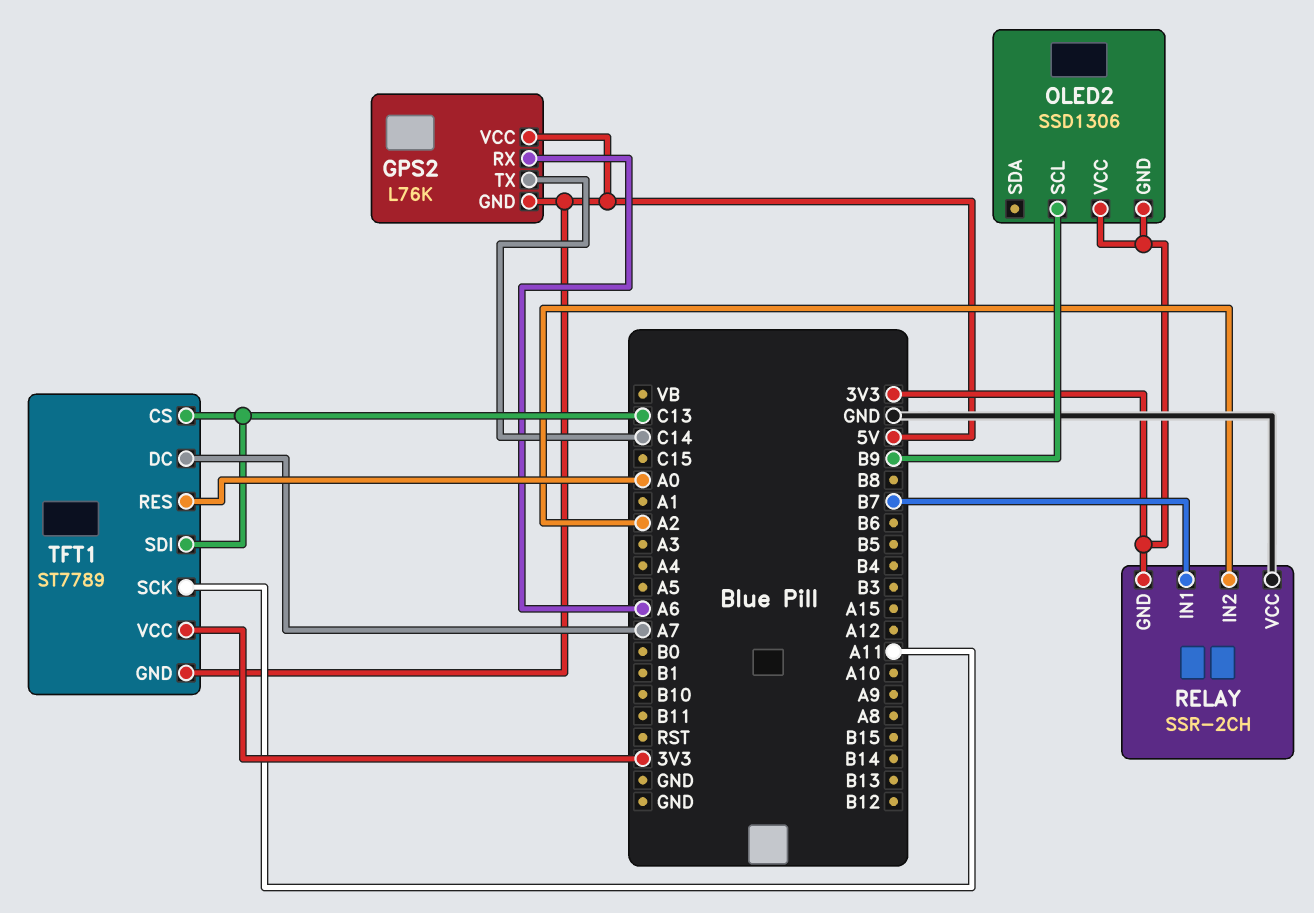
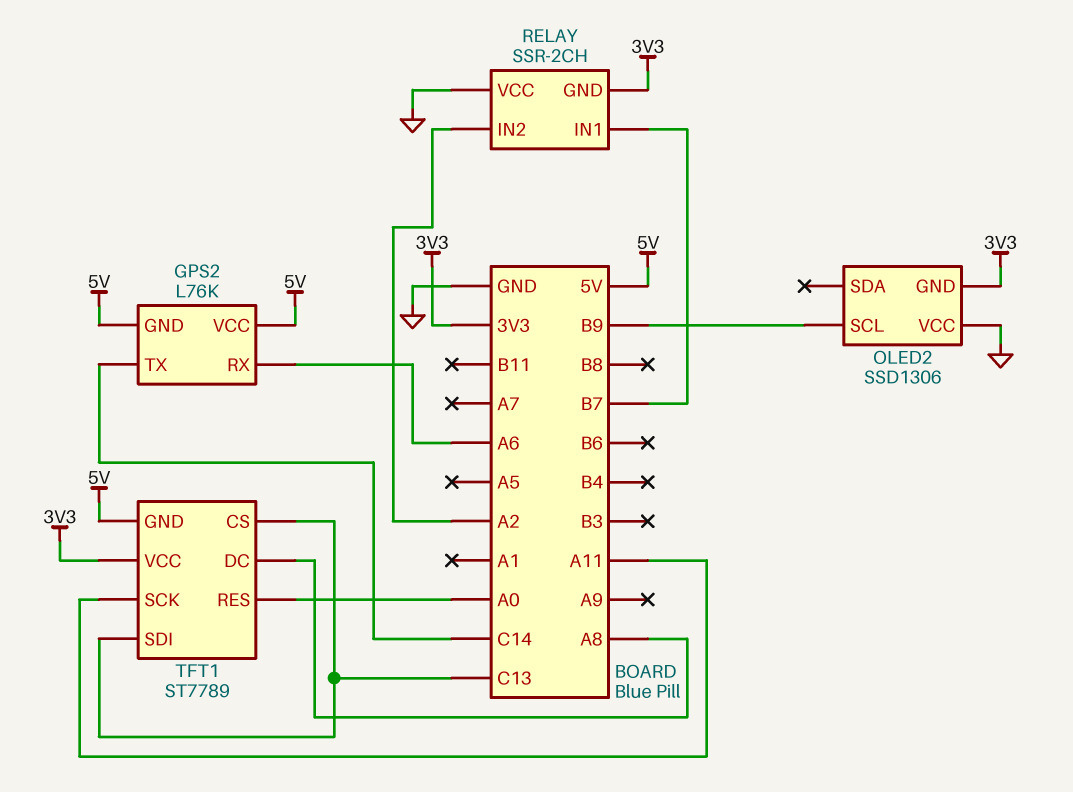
OLED2 pin VCC: 3V3 -> GND
TFT1 pin DC: A7 -> A8

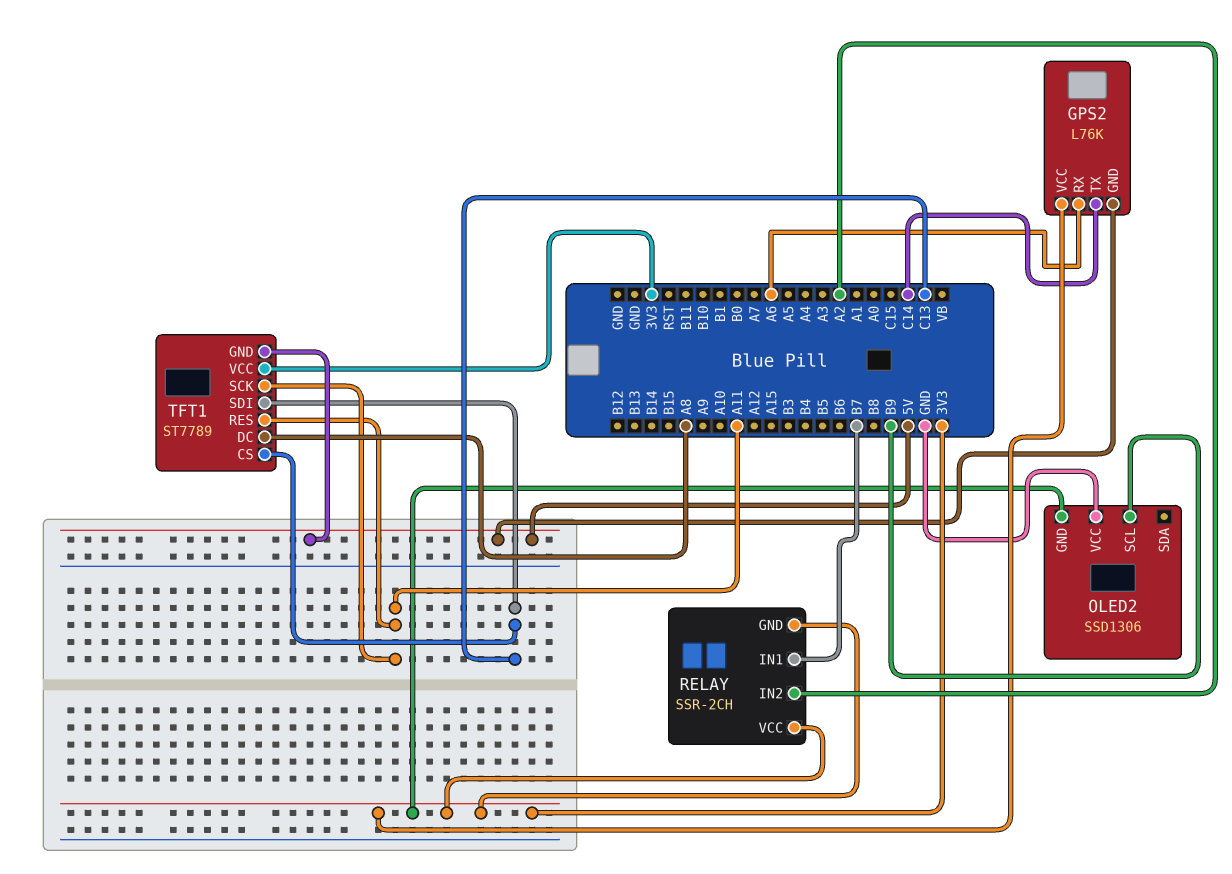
GPS2 pin VCC: 5V -> 3V3
RELAY pin VCC: GND -> 3V3
TFT1 pin RES: A0 -> A11

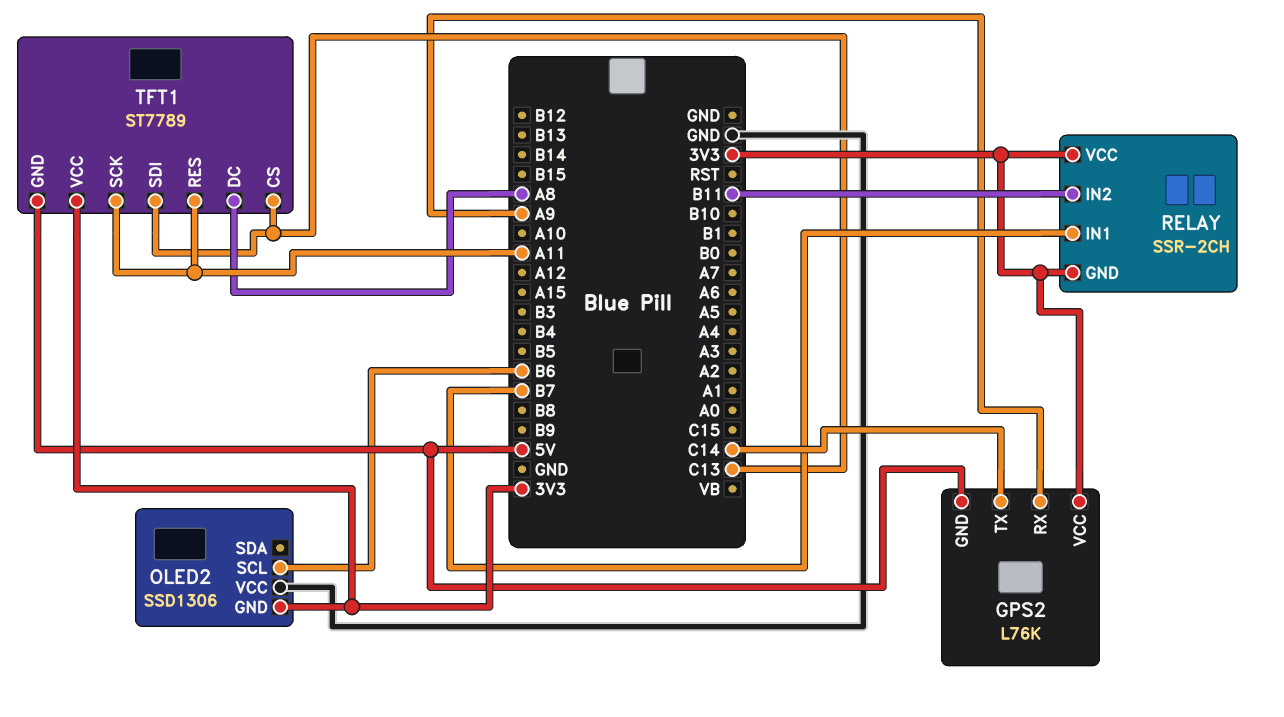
GPS2 pin RX: A6 -> A9
OLED2 pin SCL: B9 -> B6
RELAY pin IN2: A2 -> B11

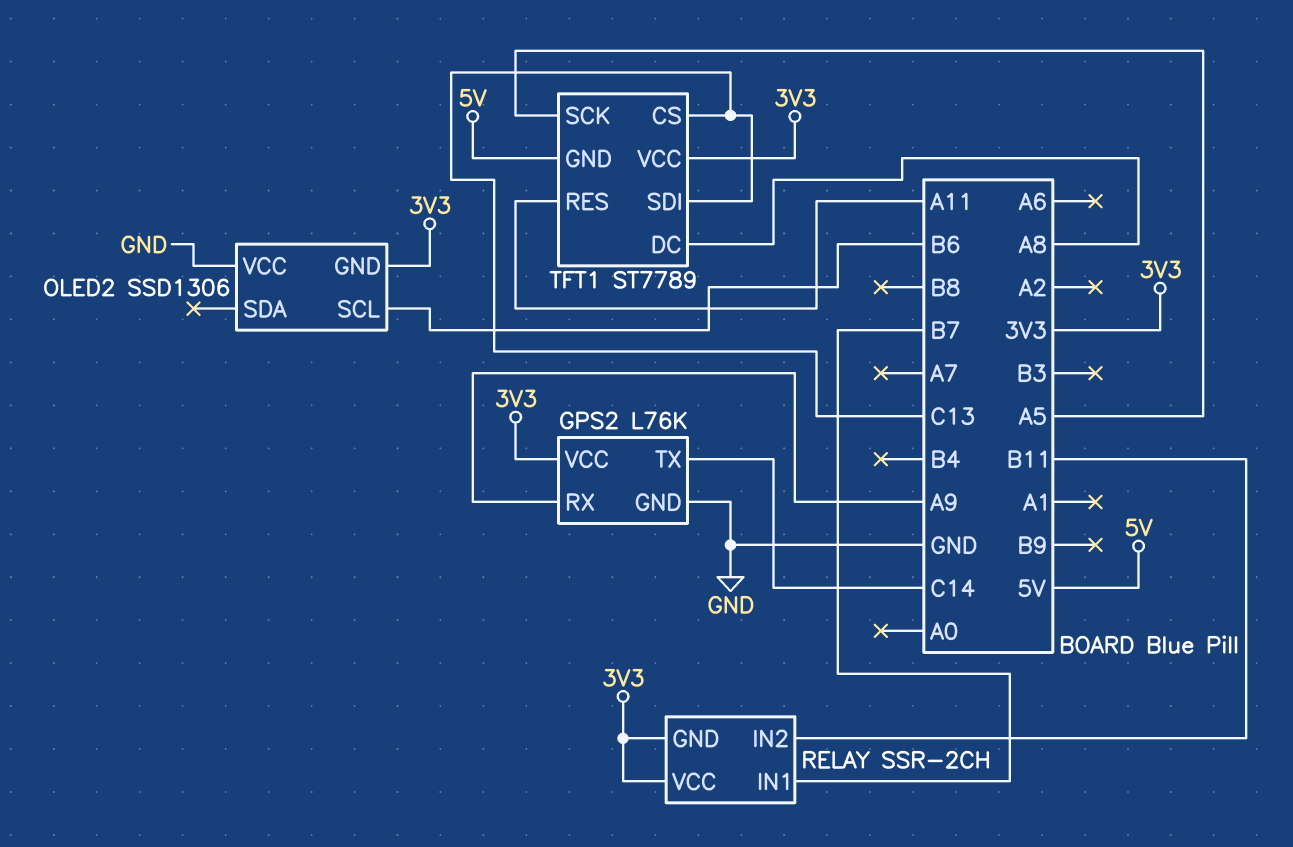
GPS2 pin GND: 5V -> GND
TFT1 pin SCK: A11 -> A5

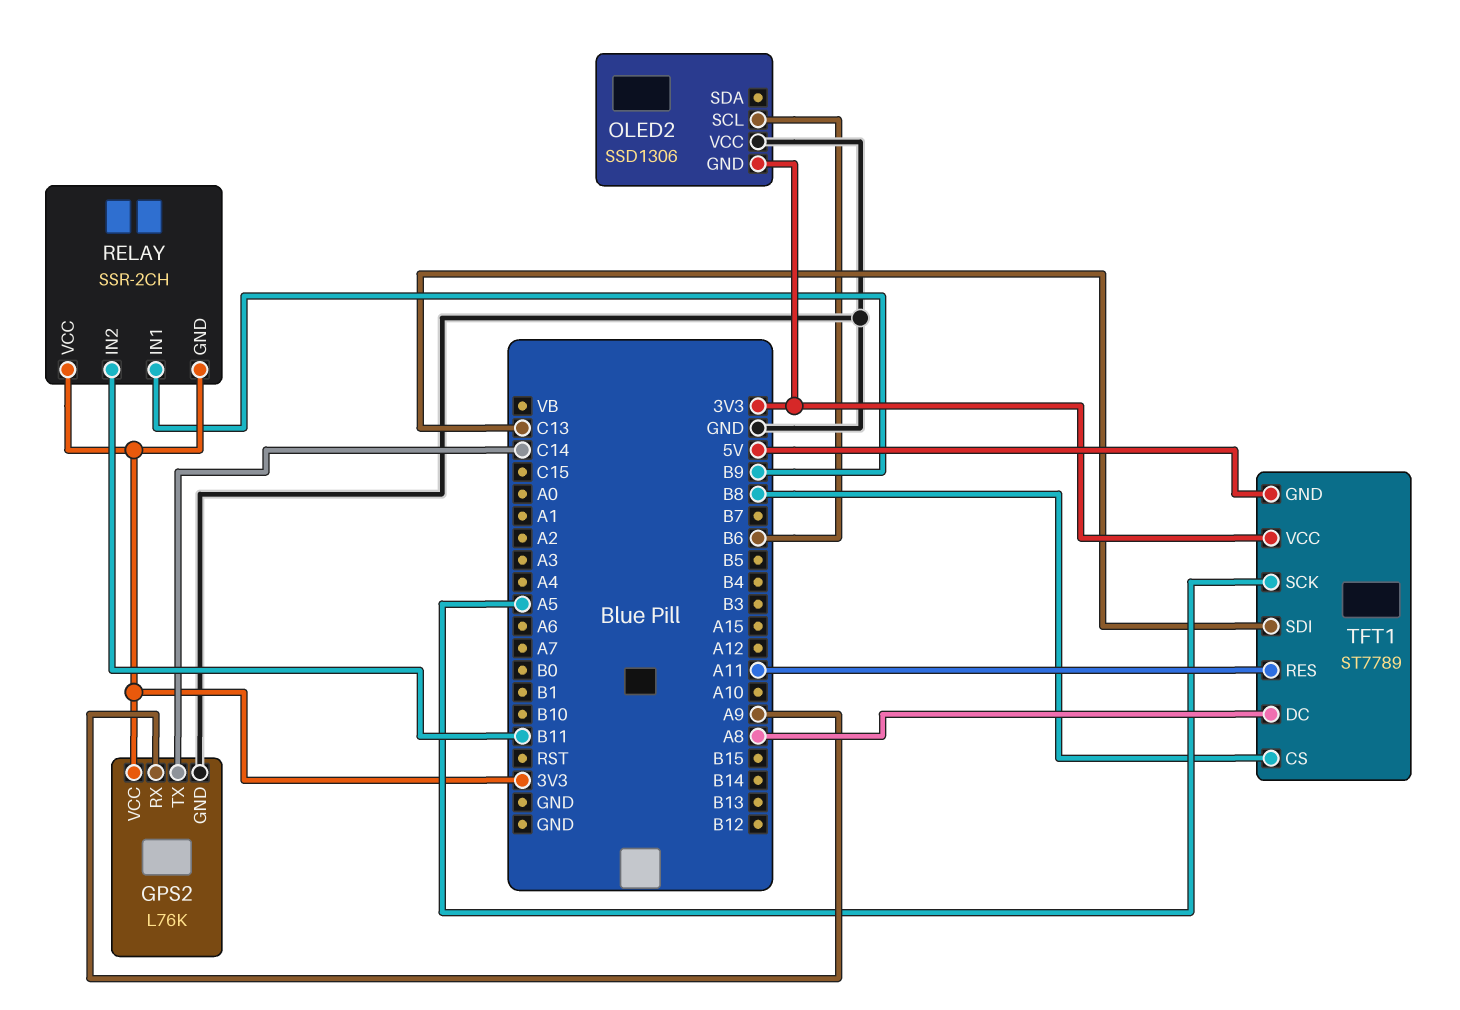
RELAY pin IN1: B7 -> B9
TFT1 pin CS: C13 -> B8

